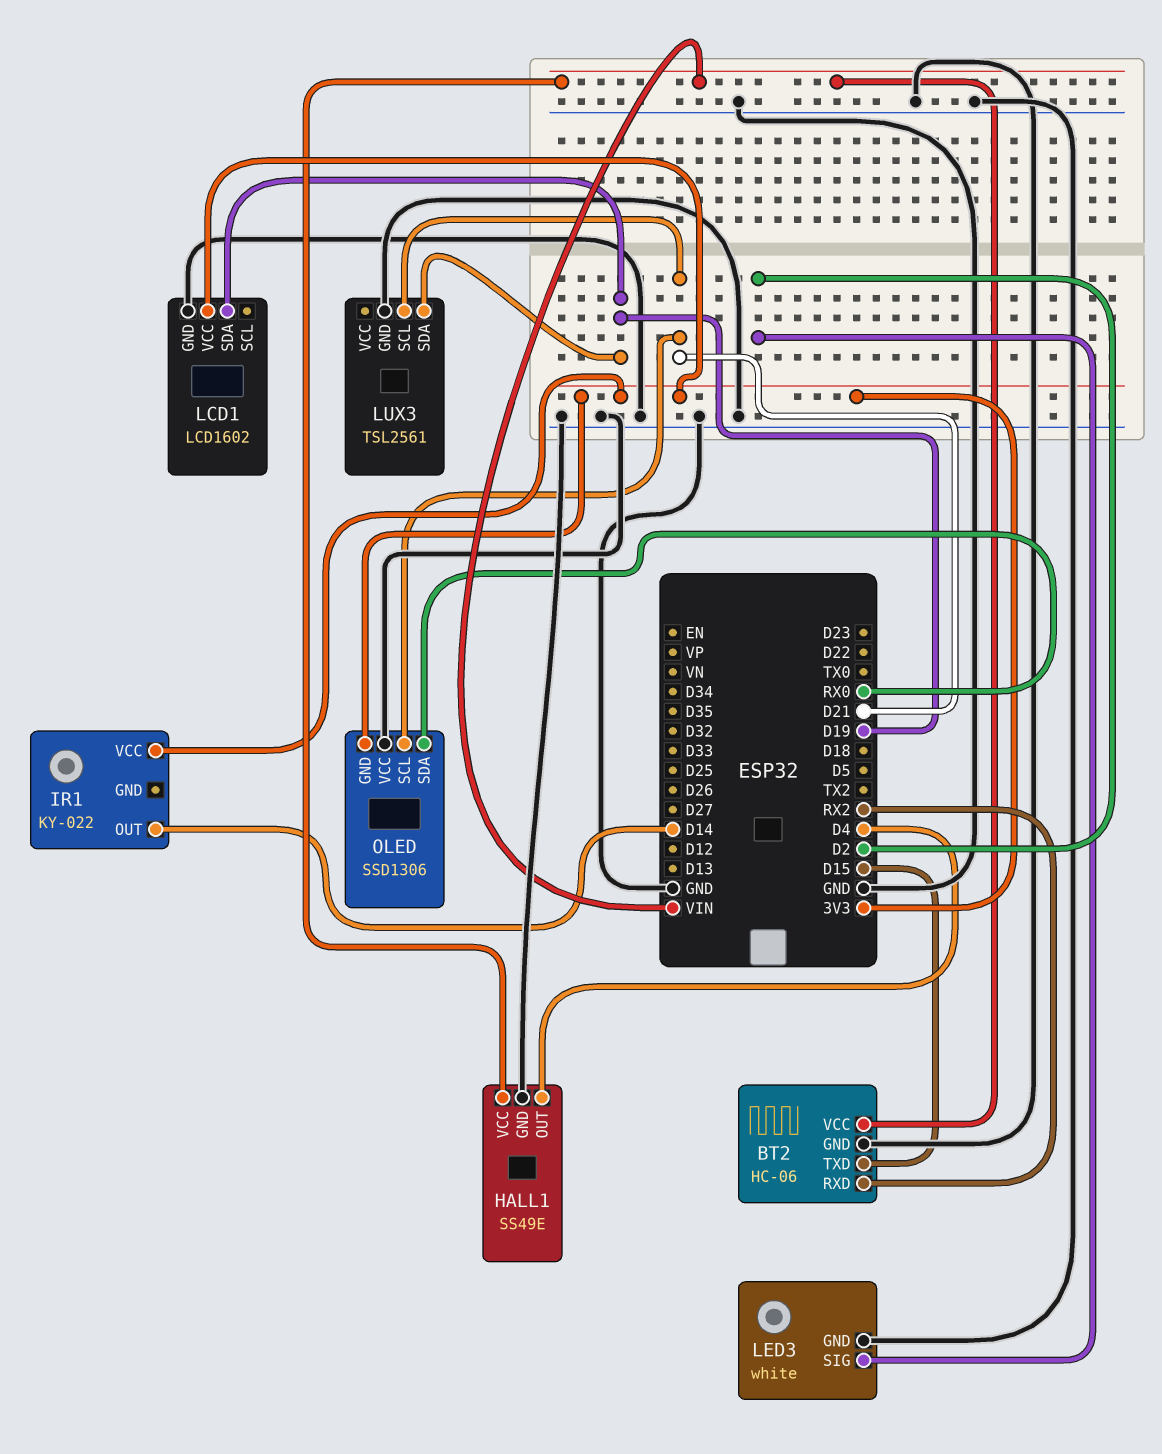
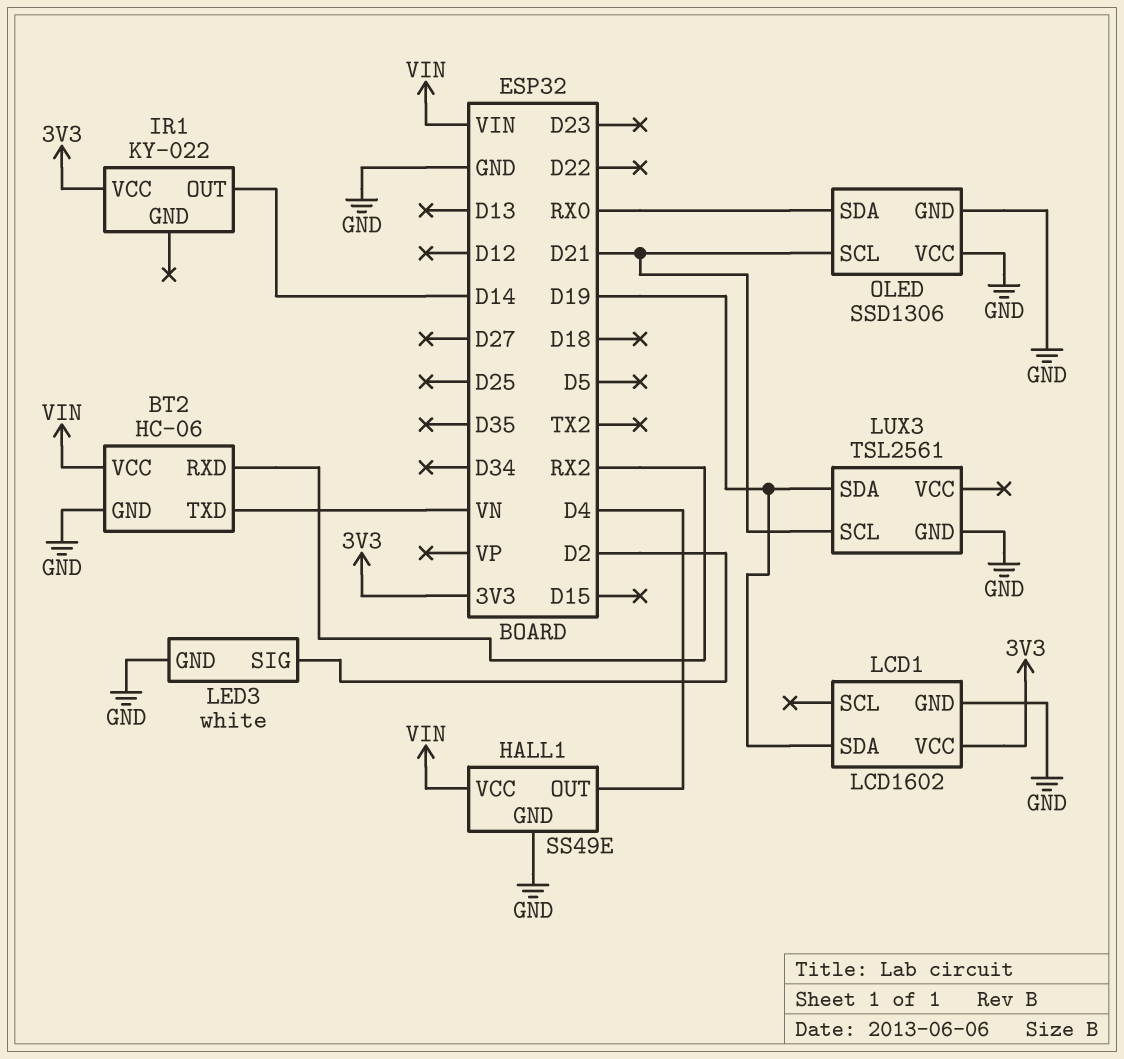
BT2 pin TXD: D15 -> VN
OLED pin GND: 3V3 -> GND

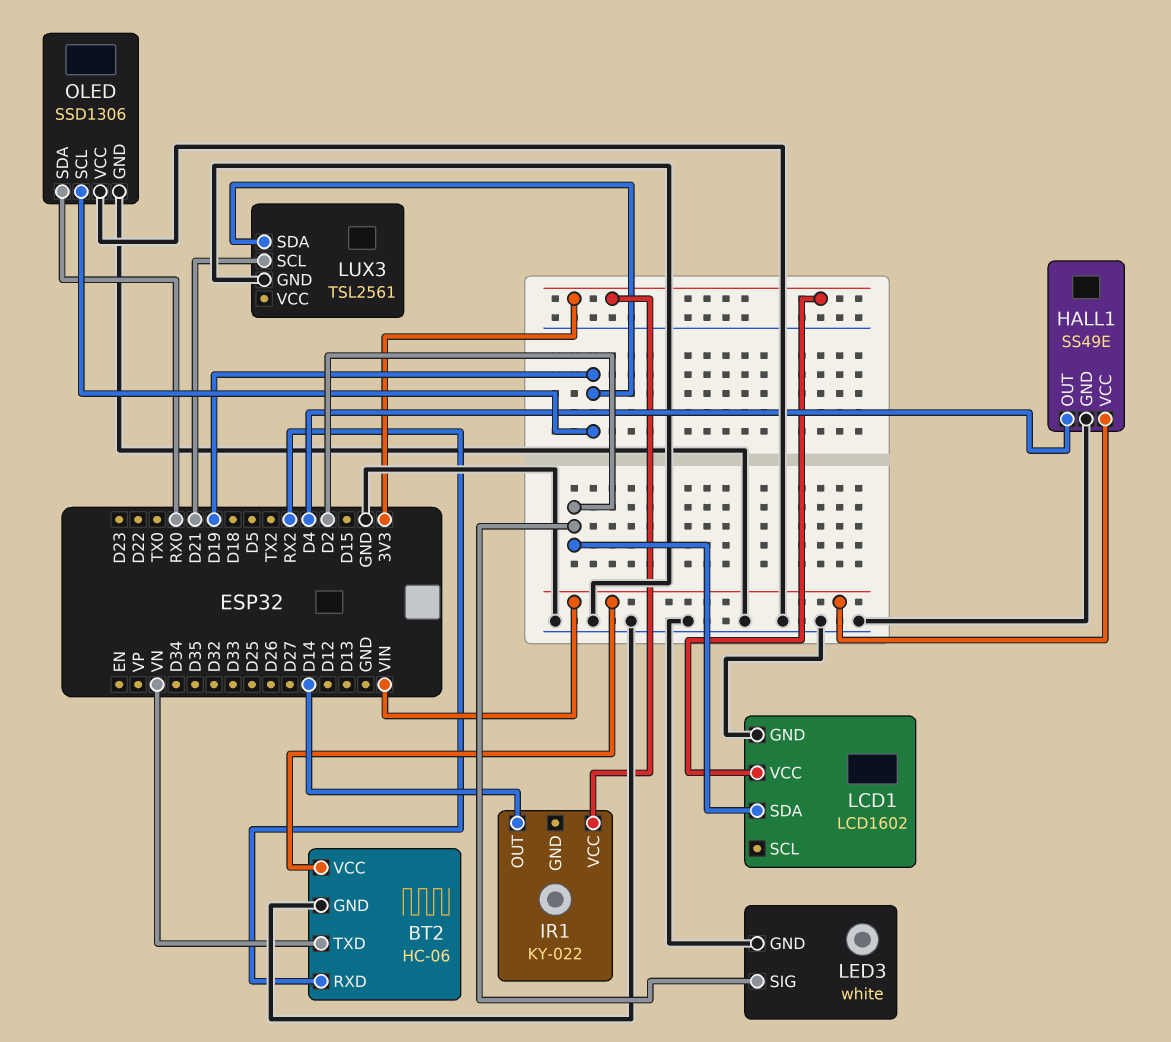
LCD1 pin SDA: D19 -> D2
OLED pin SCL: D21 -> D19

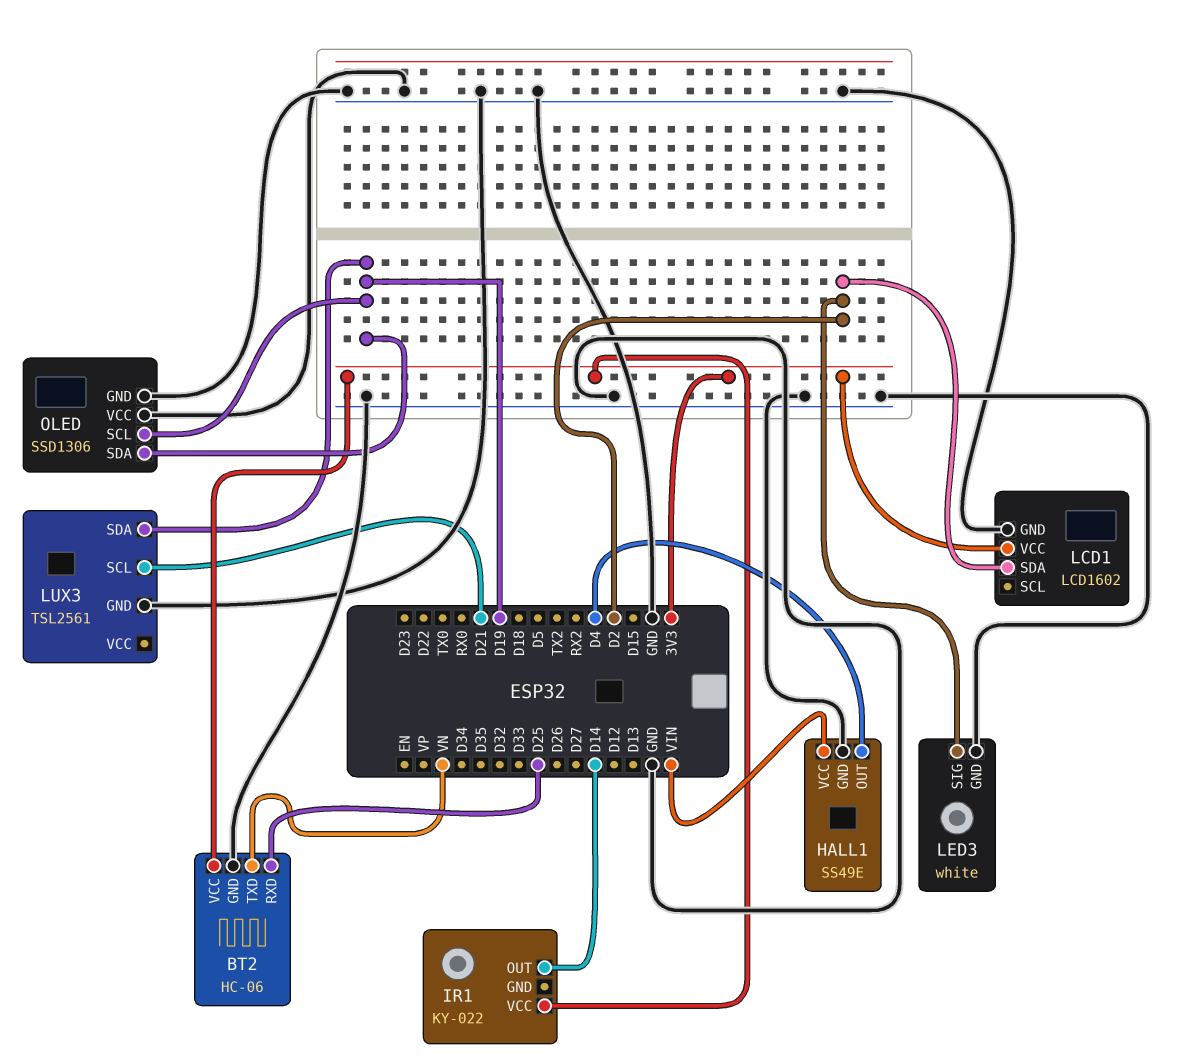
BT2 pin RXD: RX2 -> D25
BT2 pin VCC: VIN -> 3V3
OLED pin SDA: RX0 -> D19

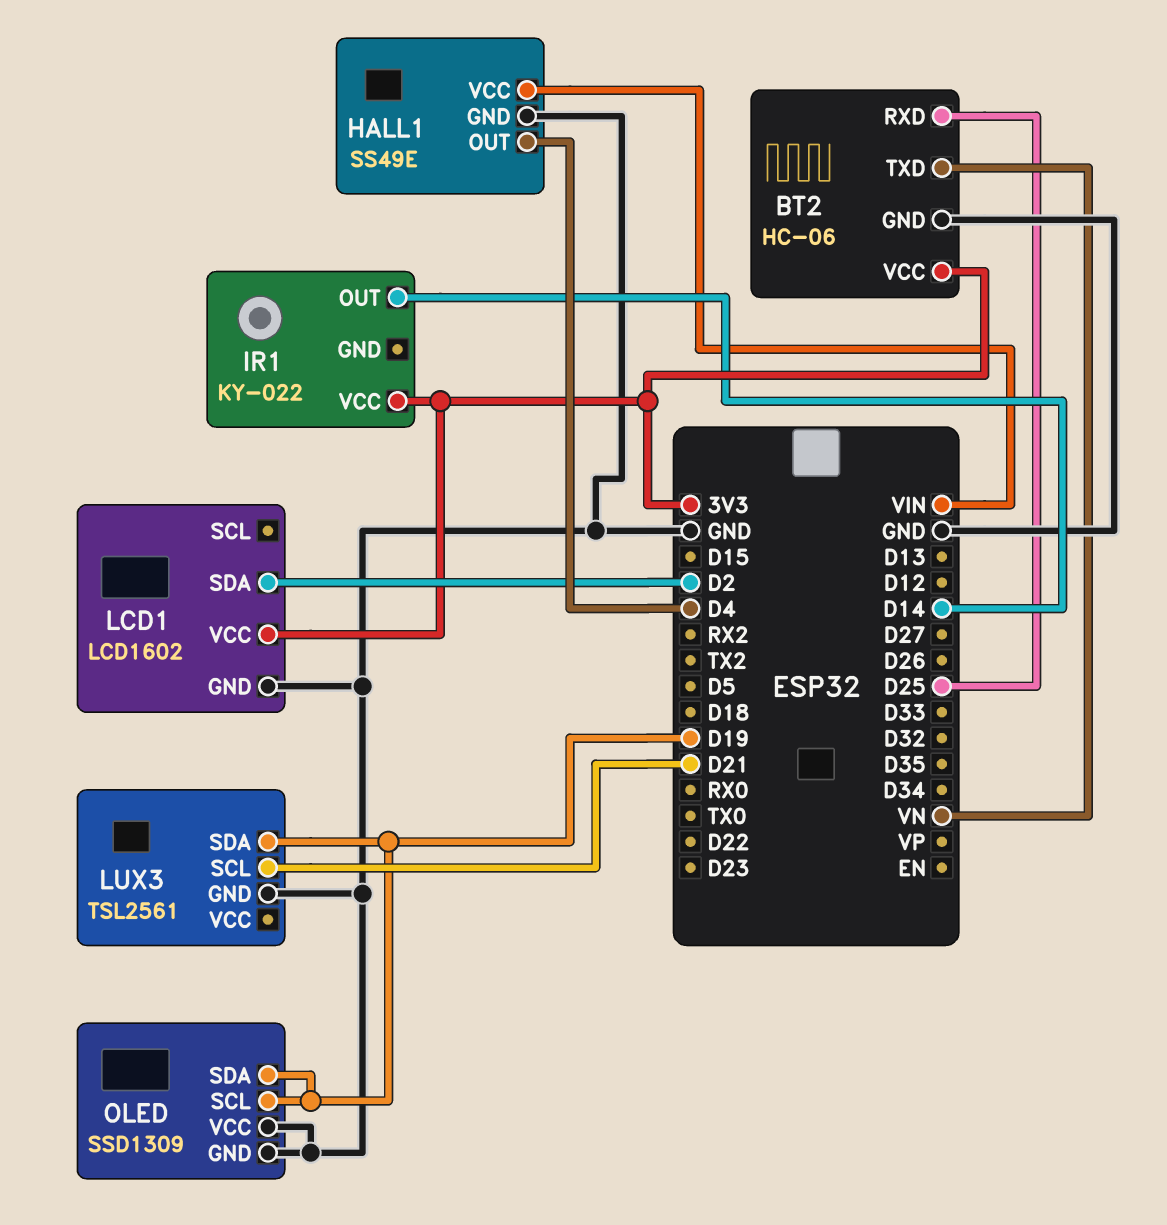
LED3: white -> none
LED3 pin GND: GND -> none
LED3 pin SIG: D2 -> none
OLED: SSD1306 -> SSD1309

